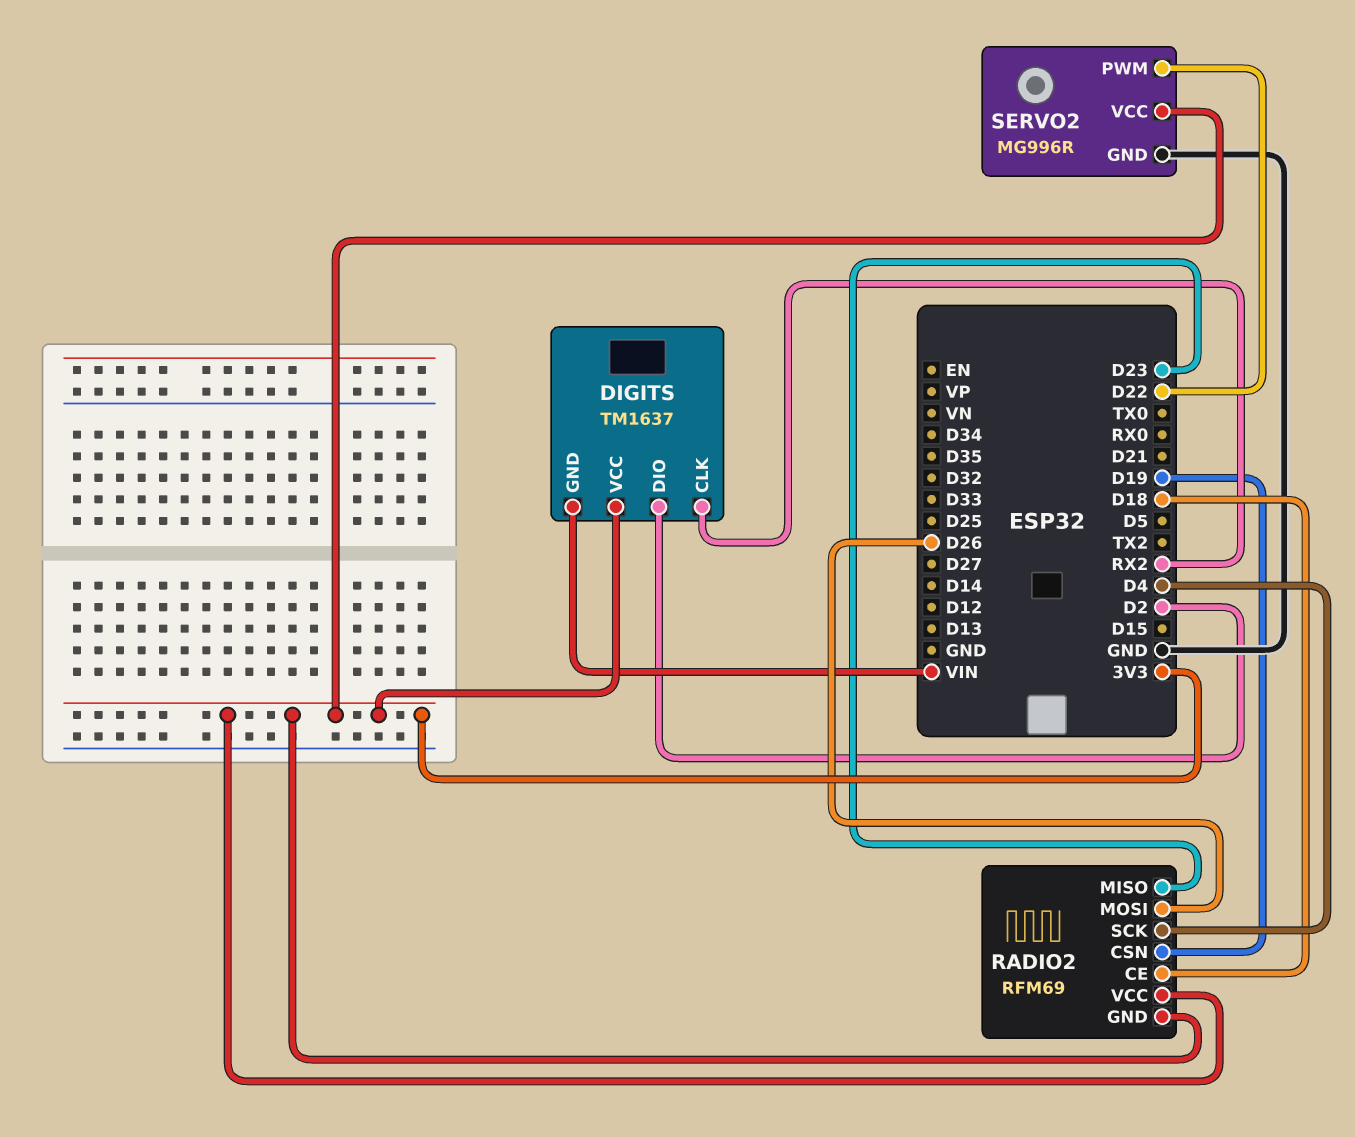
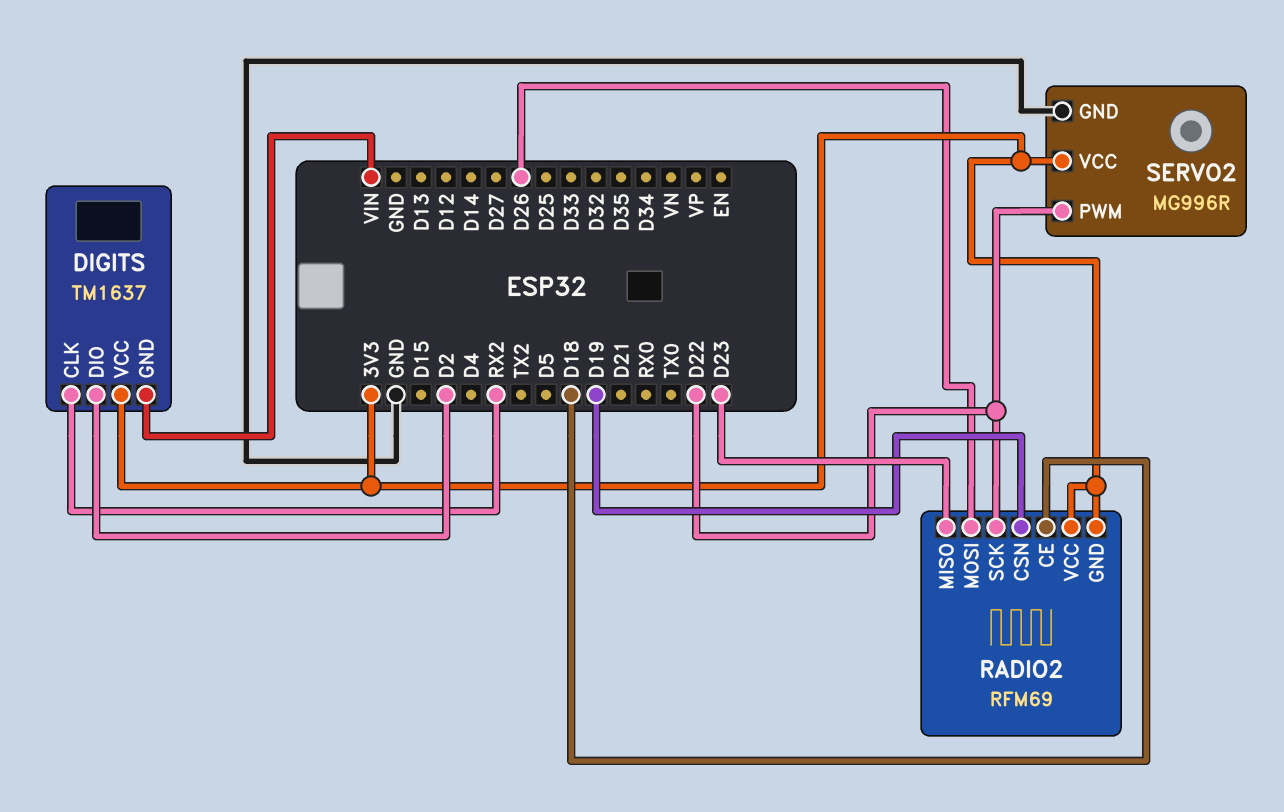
RADIO2 pin SCK: D4 -> D22

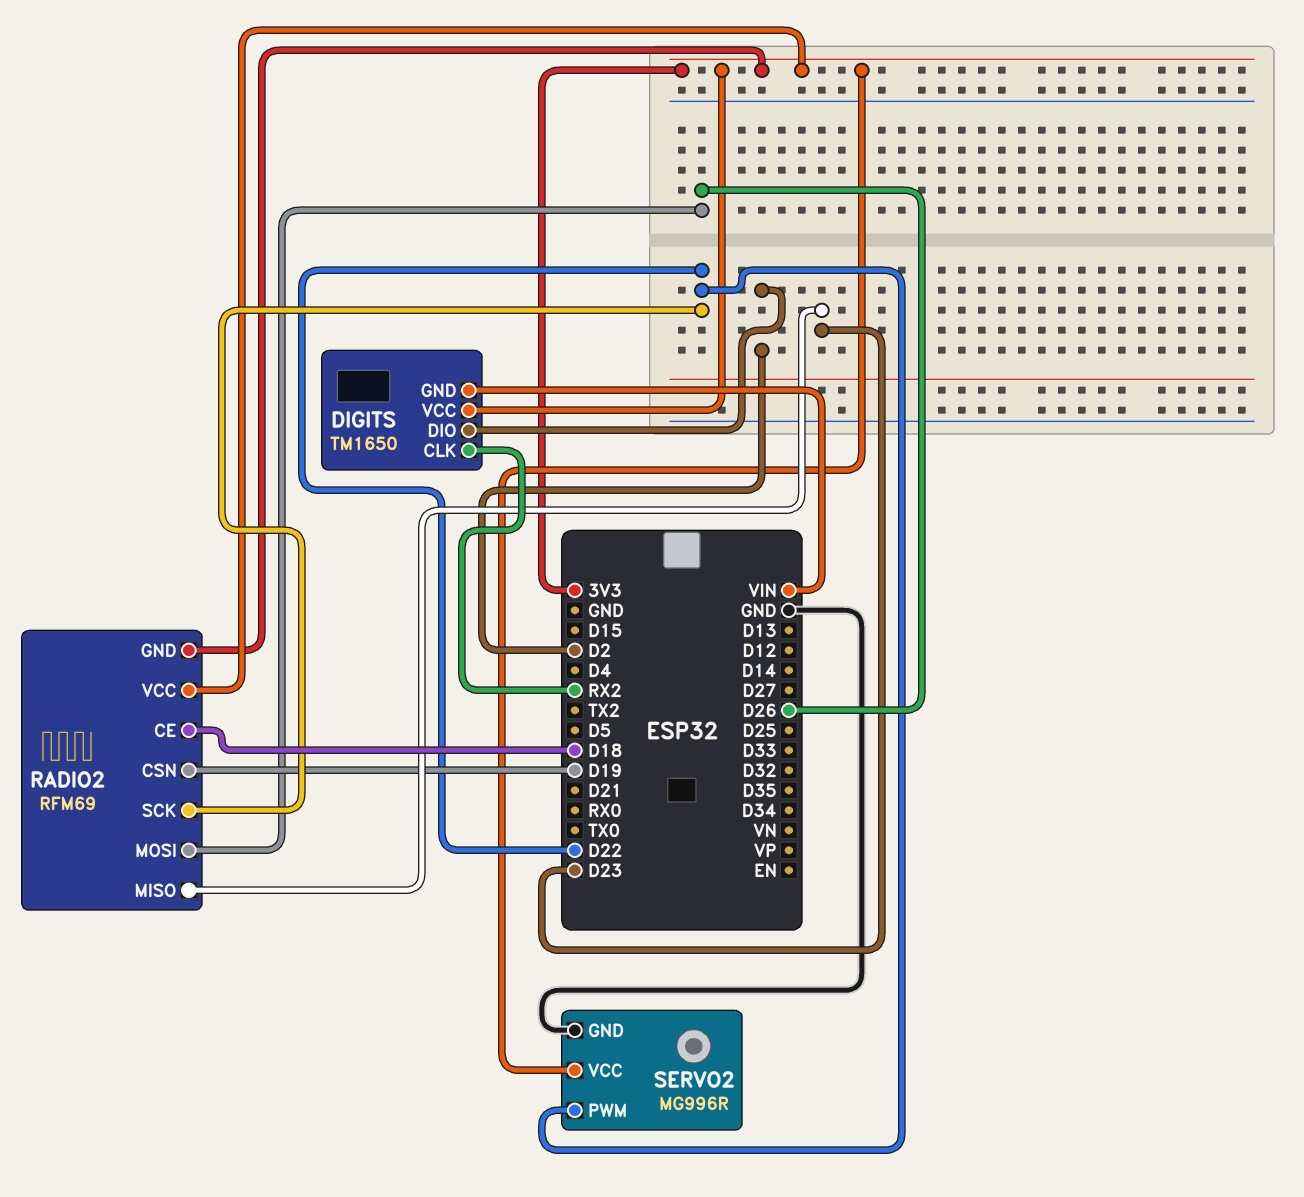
DIGITS: TM1637 -> TM1650

